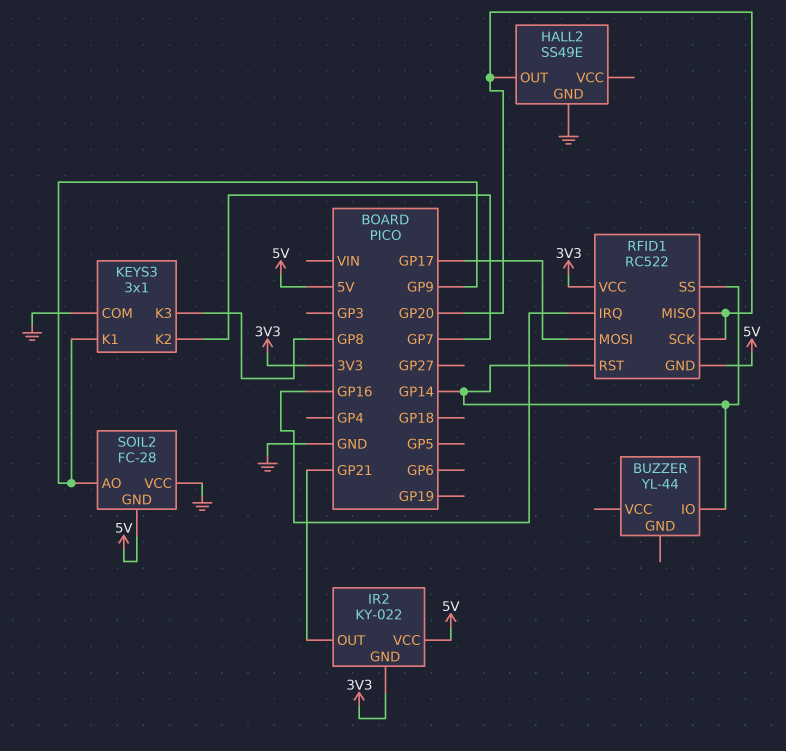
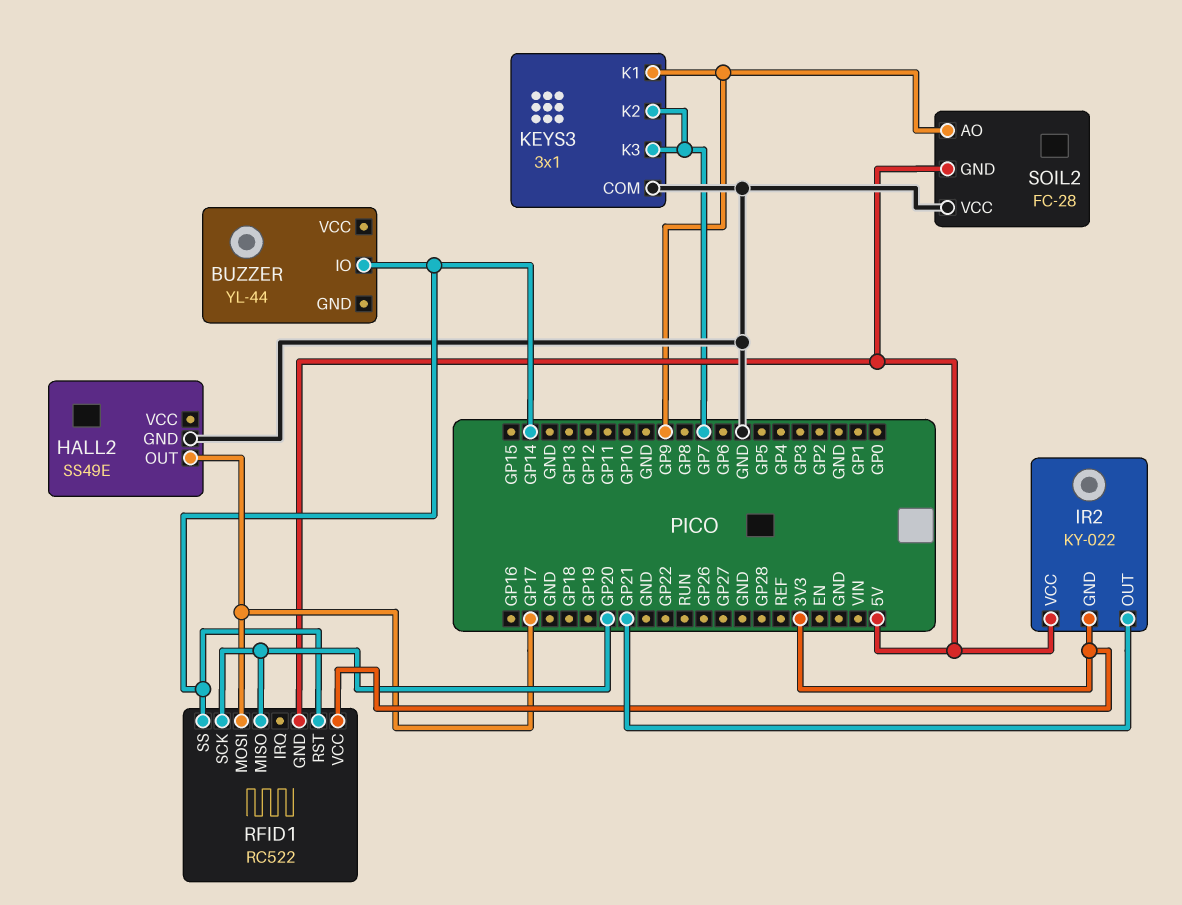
HALL2 pin OUT: GP20 -> GP17
KEYS3 pin K3: GP8 -> GP7
RFID1 pin IRQ: GP16 -> none

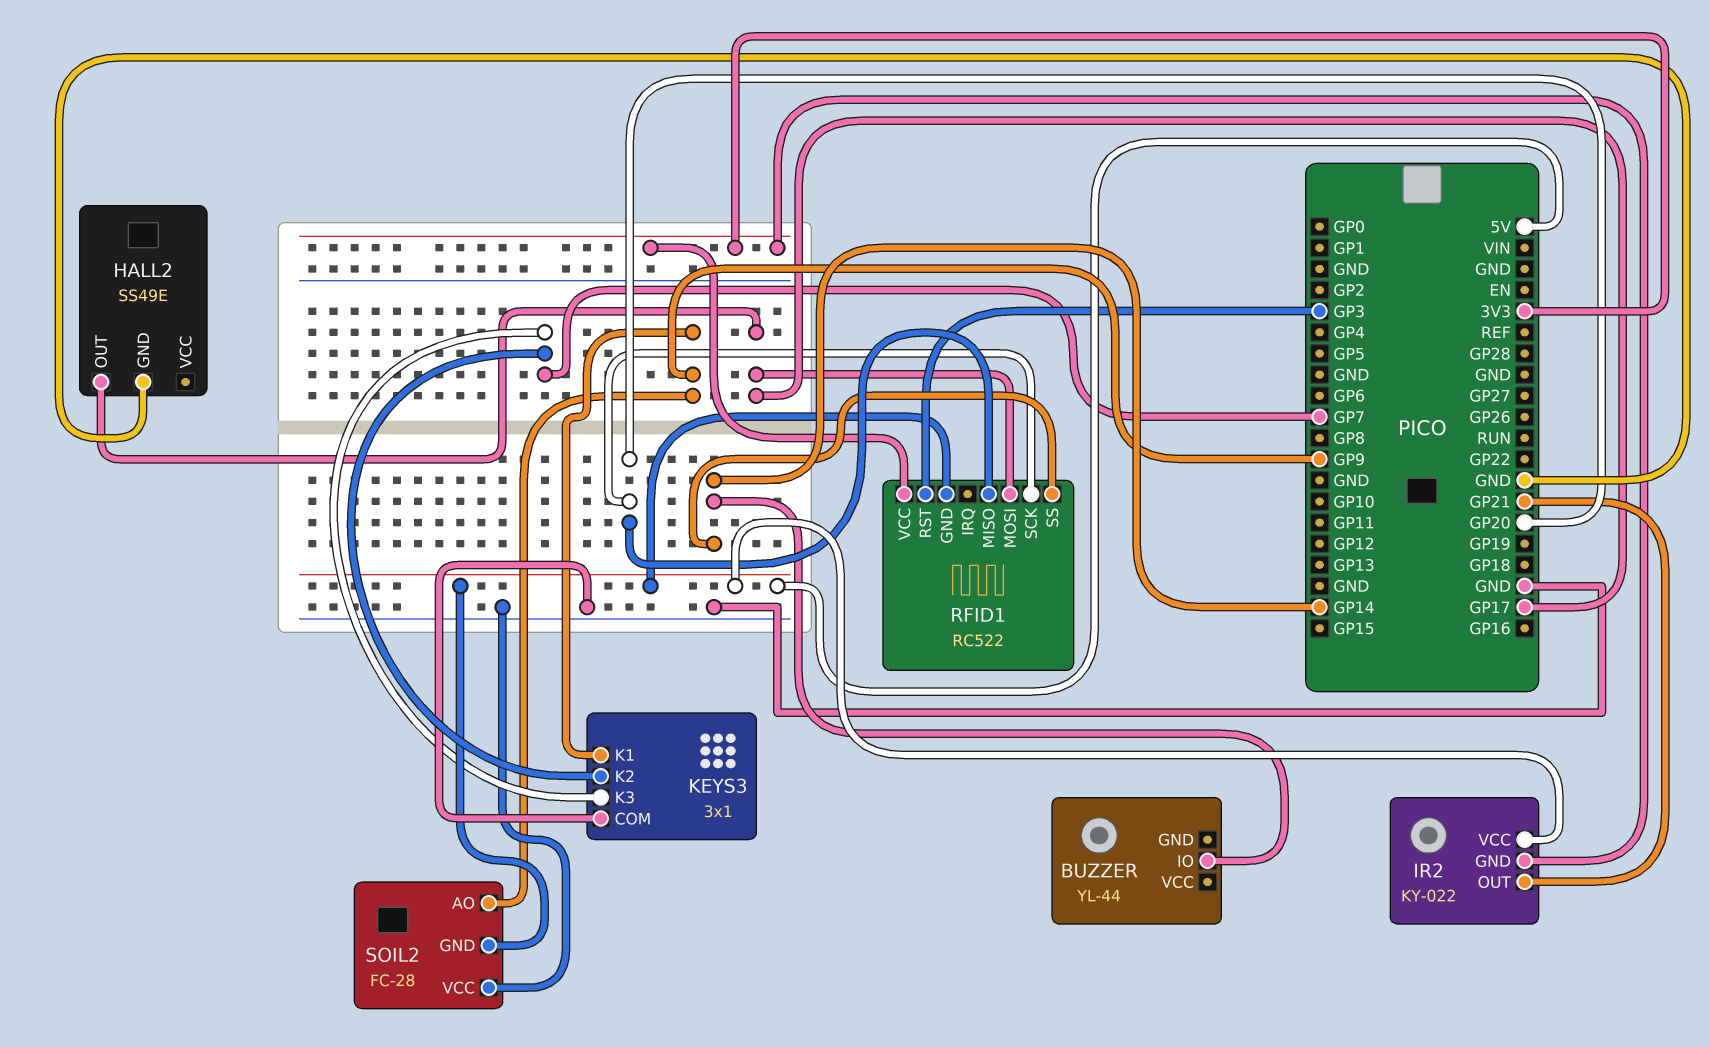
RFID1 pin RST: GP14 -> GP3

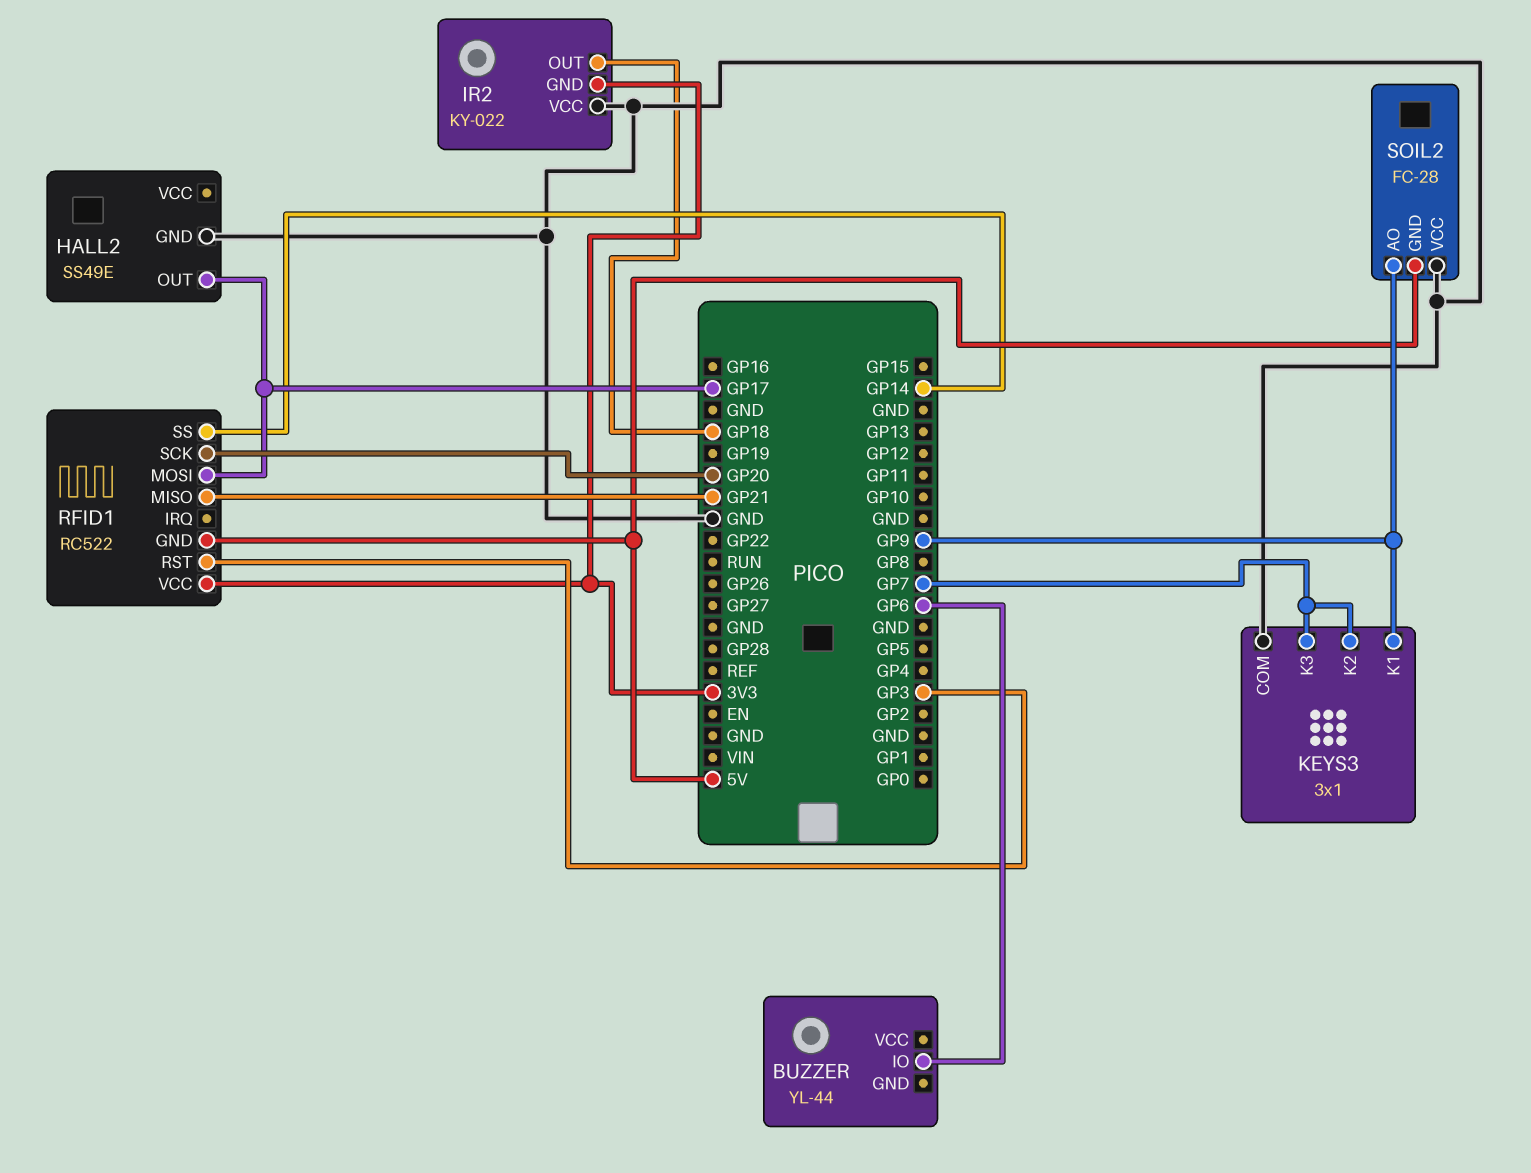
BUZZER pin IO: GP14 -> GP6
IR2 pin OUT: GP21 -> GP18
IR2 pin VCC: 5V -> GND
RFID1 pin MISO: GP20 -> GP21

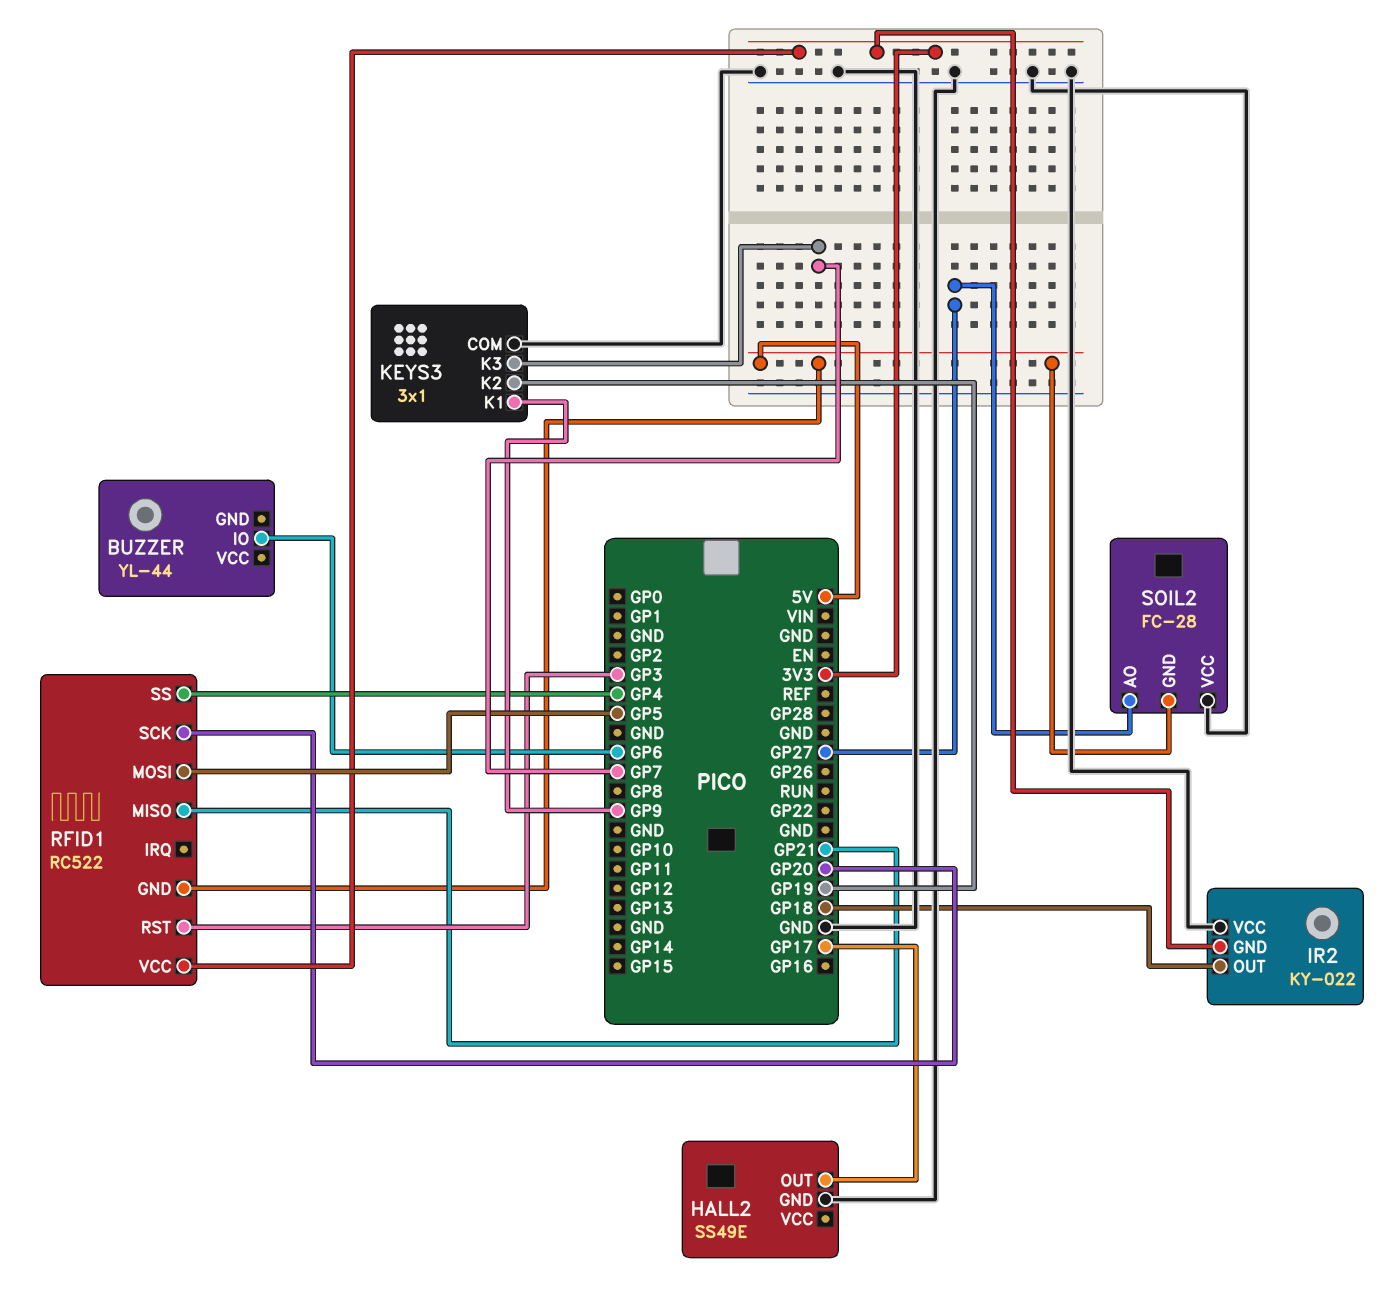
KEYS3 pin K2: GP7 -> GP19
RFID1 pin MOSI: GP17 -> GP5
RFID1 pin SS: GP14 -> GP4
SOIL2 pin AO: GP9 -> GP27

